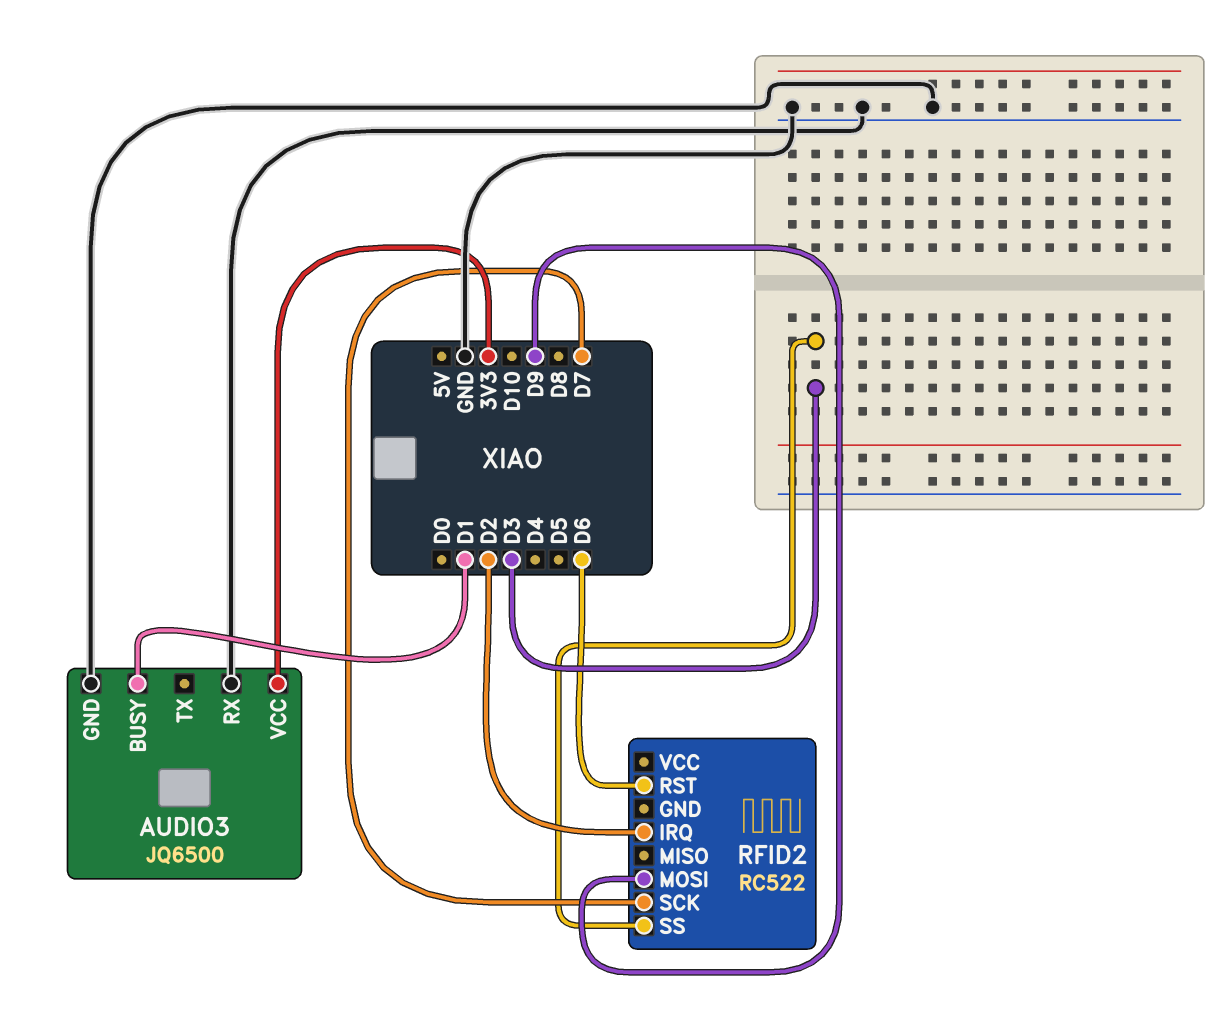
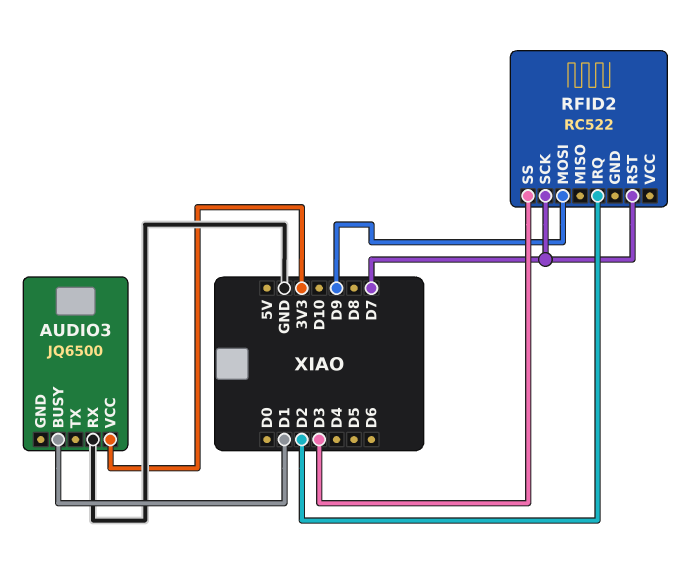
AUDIO3 pin GND: GND -> none
RFID2 pin RST: D6 -> D7

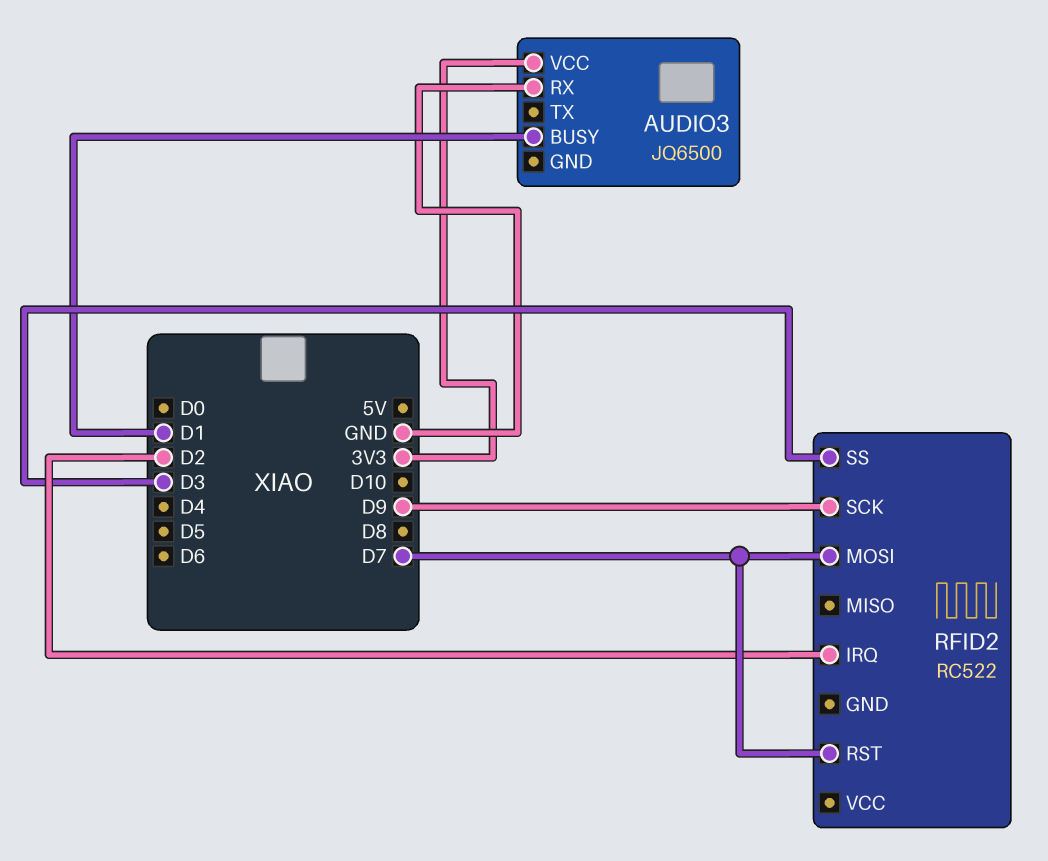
RFID2 pin MOSI: D9 -> D7
RFID2 pin SCK: D7 -> D9

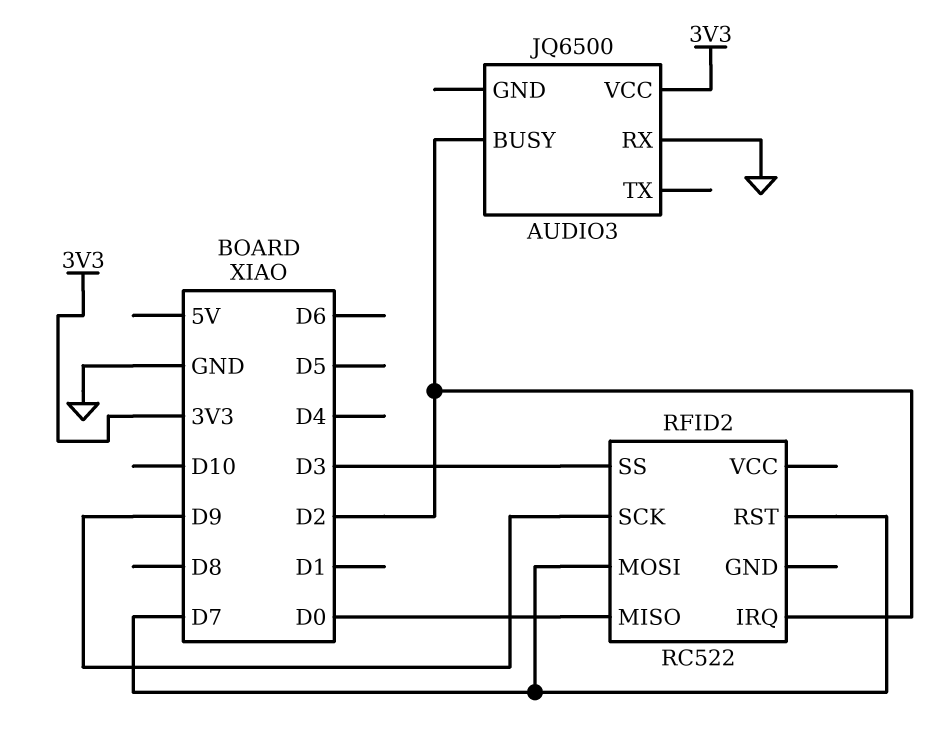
AUDIO3 pin BUSY: D1 -> D2
RFID2 pin MISO: none -> D0

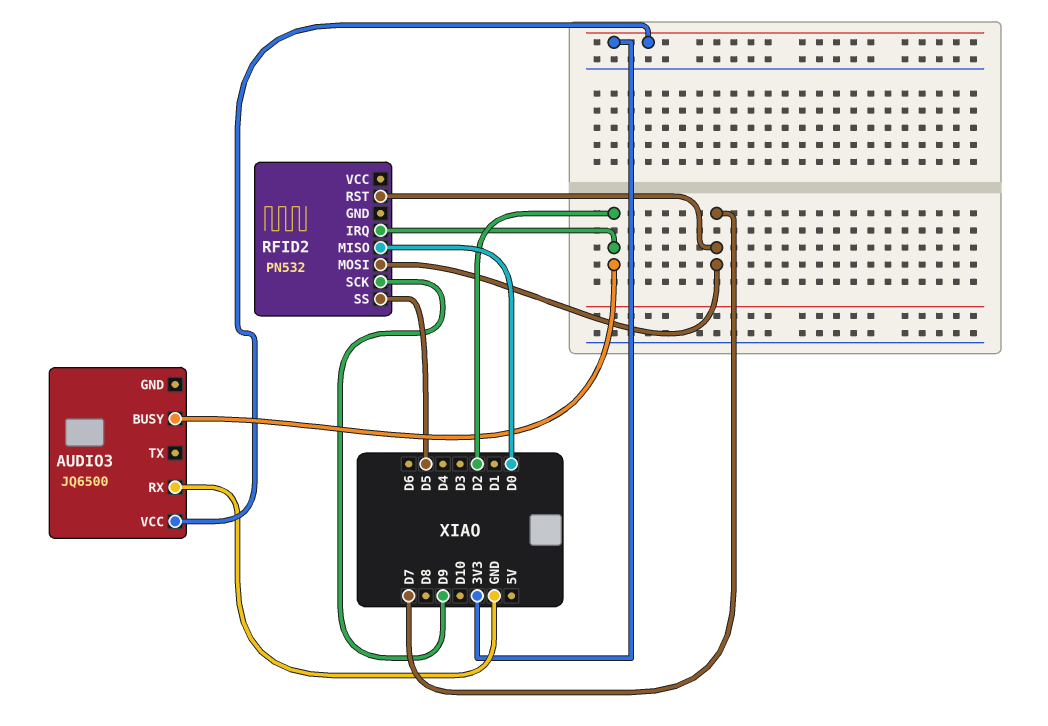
RFID2: RC522 -> PN532
RFID2 pin SS: D3 -> D5

